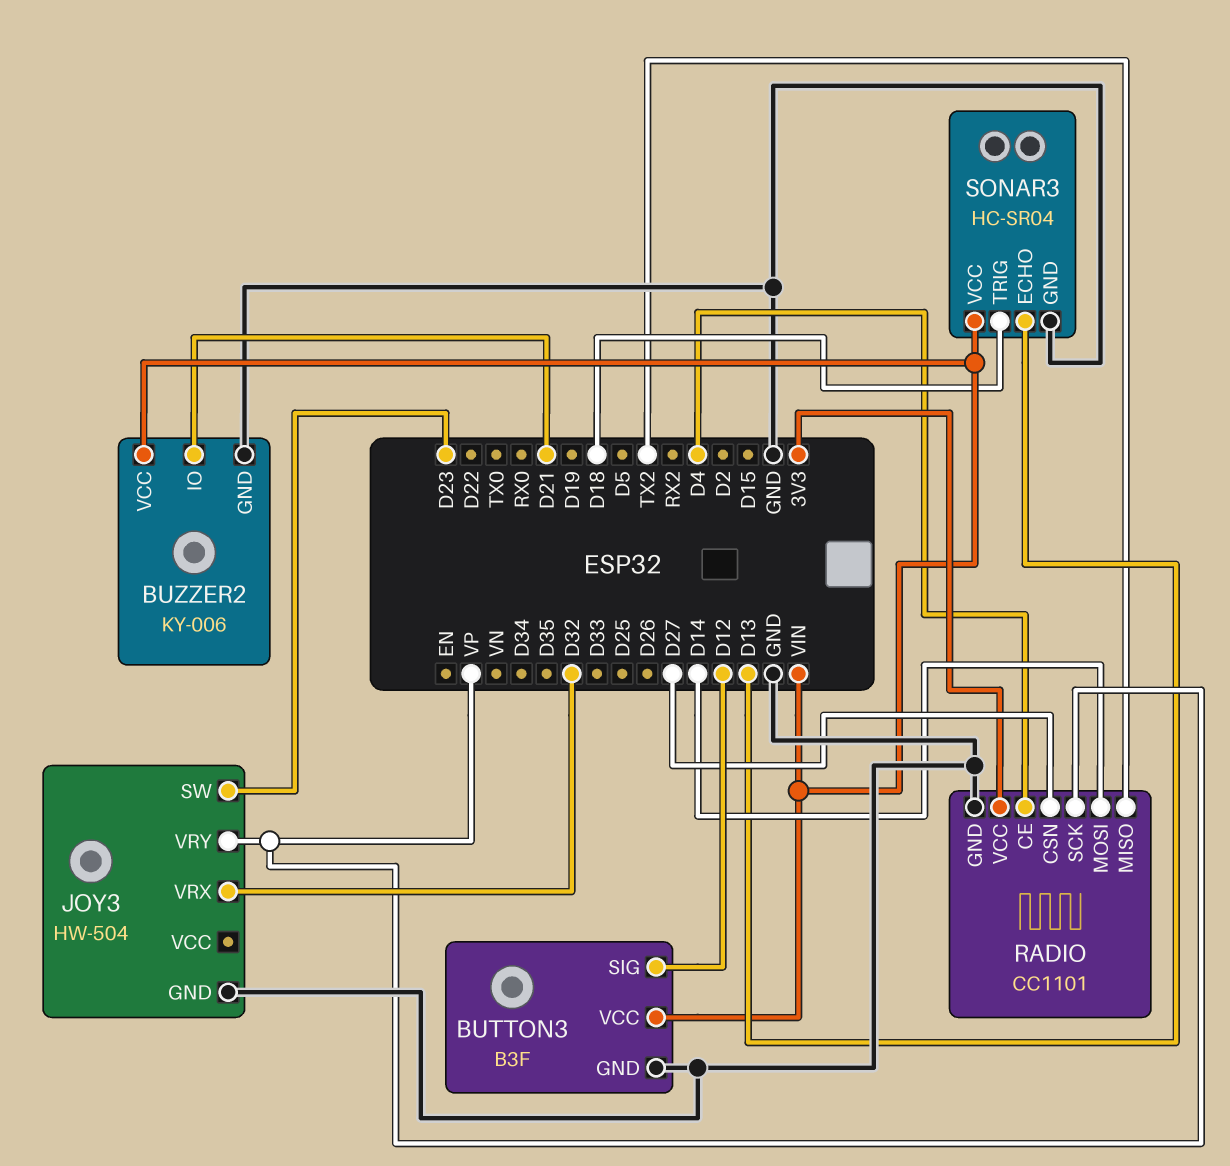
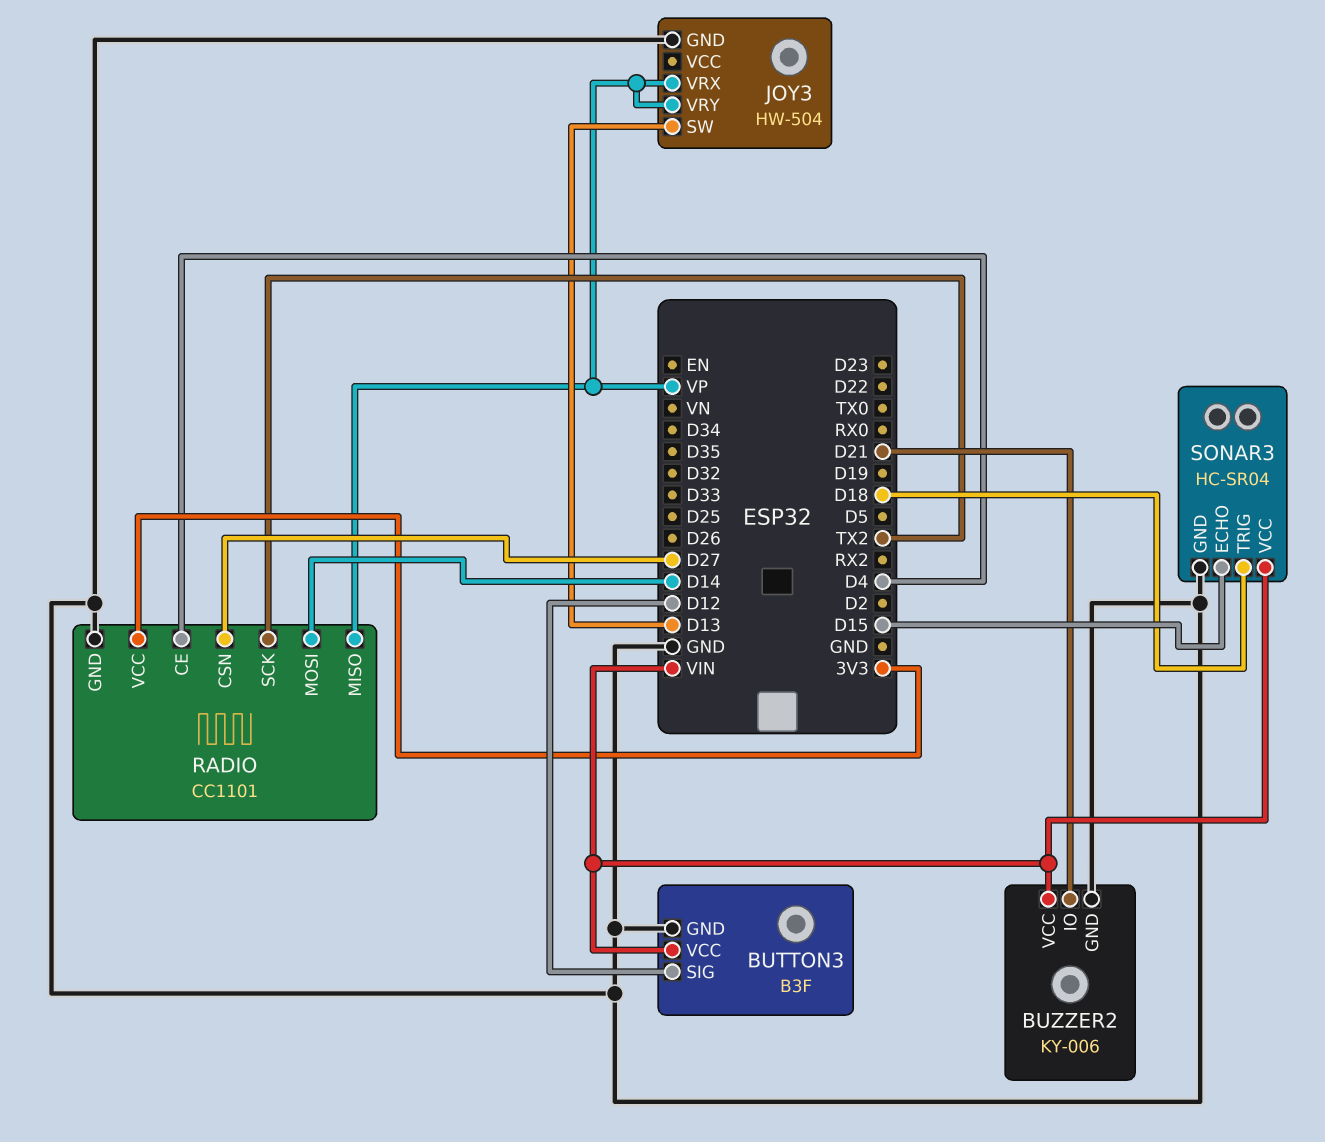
JOY3 pin SW: D23 -> D13
JOY3 pin VRX: D32 -> VP
RADIO pin MISO: TX2 -> VP
RADIO pin SCK: VP -> TX2
SONAR3 pin ECHO: D13 -> D15

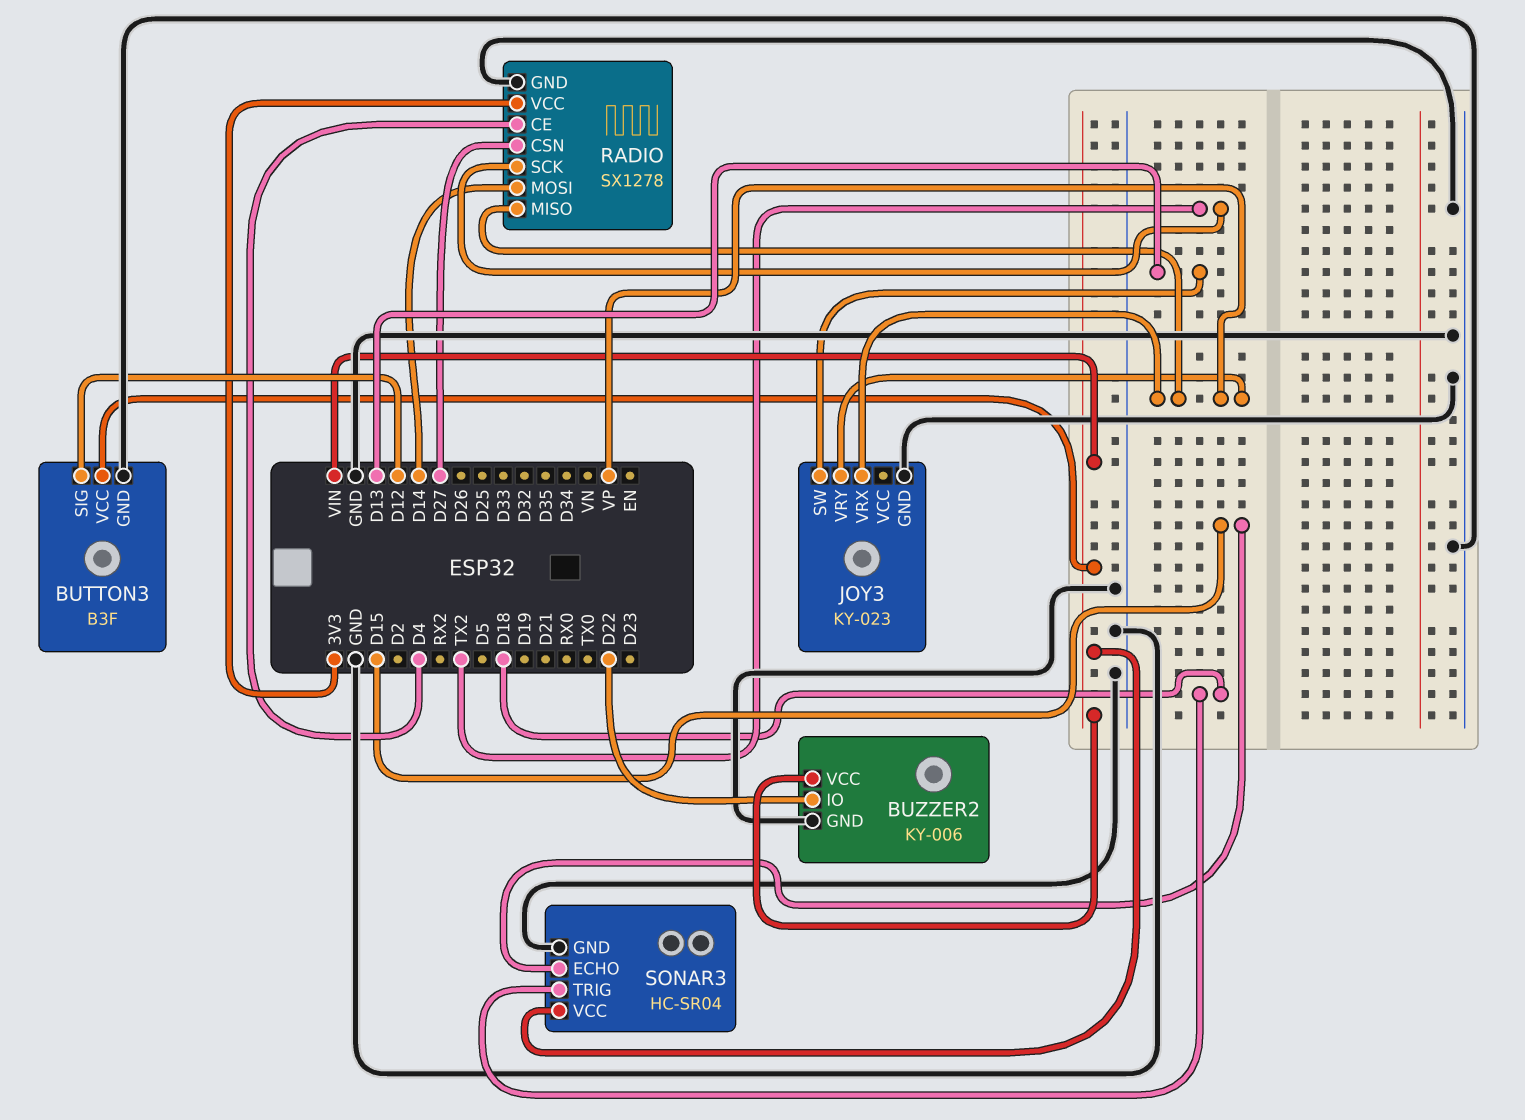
BUZZER2 pin IO: D21 -> D22
JOY3: HW-504 -> KY-023
RADIO: CC1101 -> SX1278

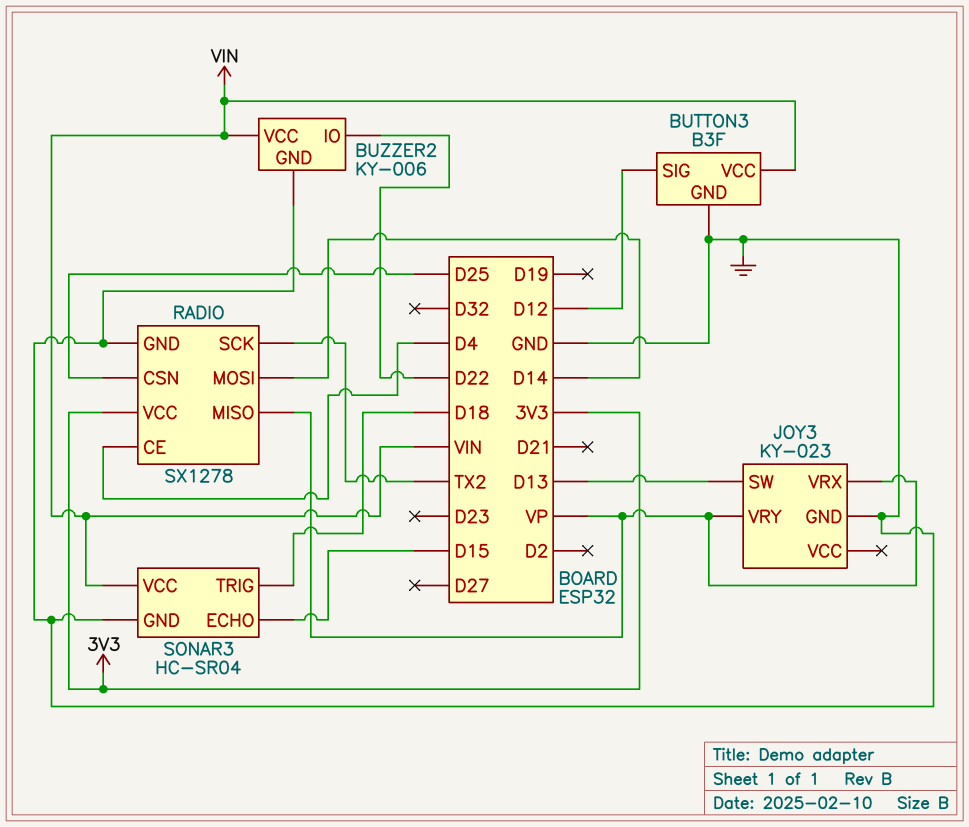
RADIO pin CSN: D27 -> D25

